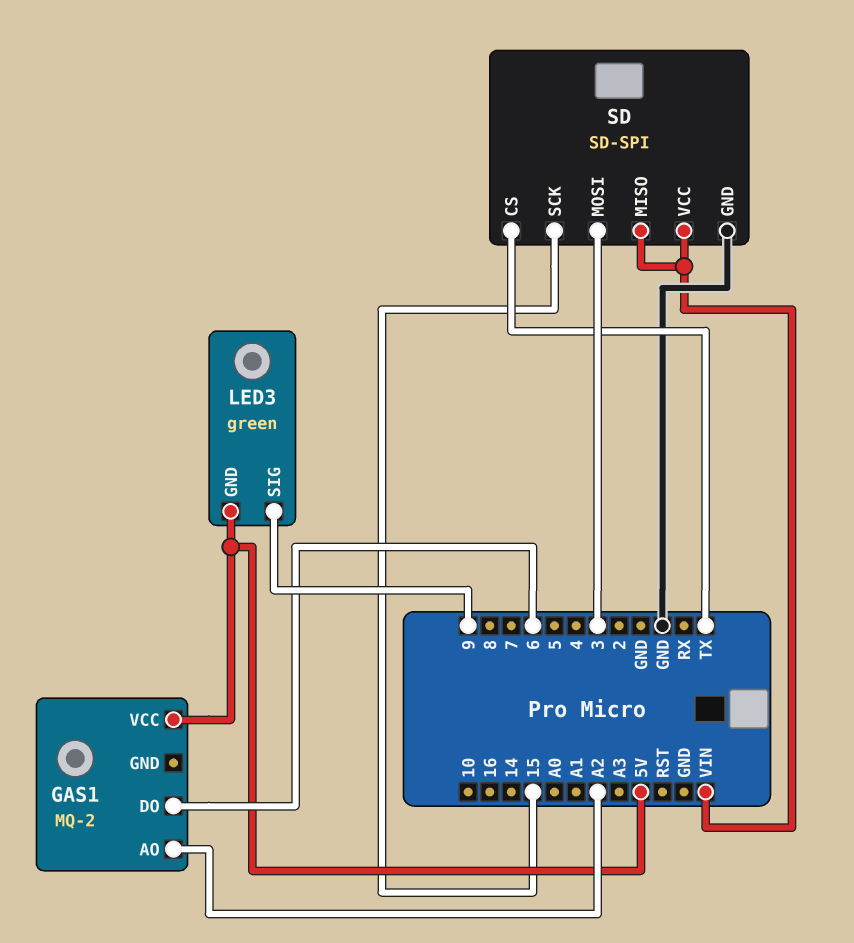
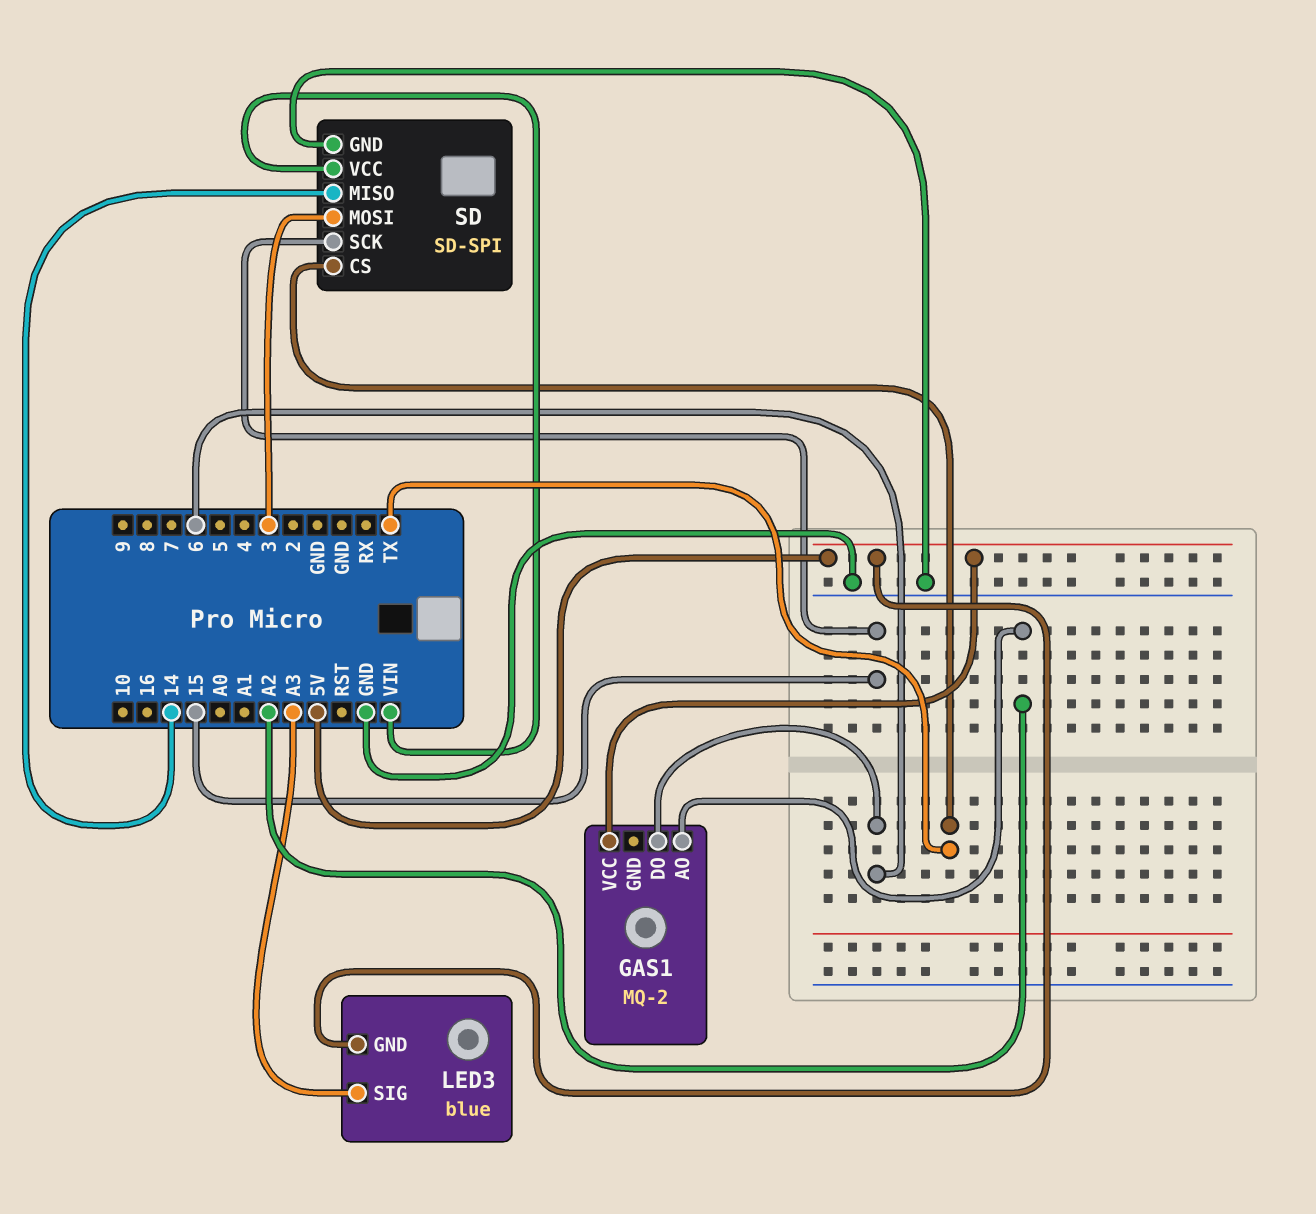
LED3: green -> blue
LED3 pin SIG: 9 -> A3
SD pin MISO: VIN -> 14

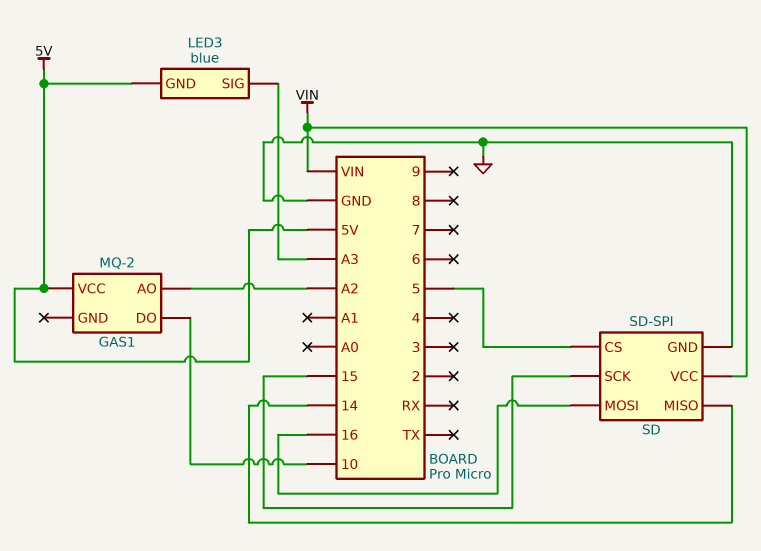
GAS1 pin DO: 6 -> 10
SD pin CS: TX -> 5
SD pin MOSI: 3 -> 16

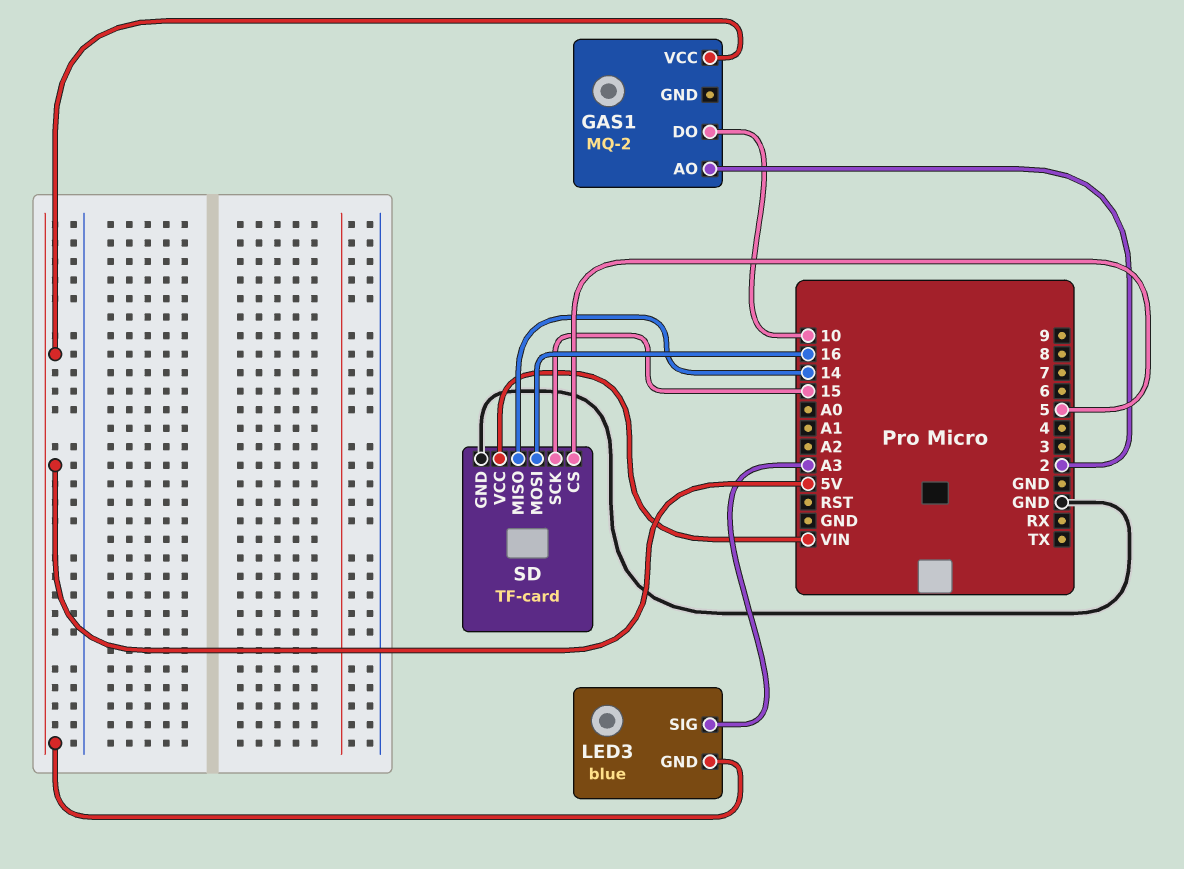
GAS1 pin AO: A2 -> 2
SD: SD-SPI -> TF-card

